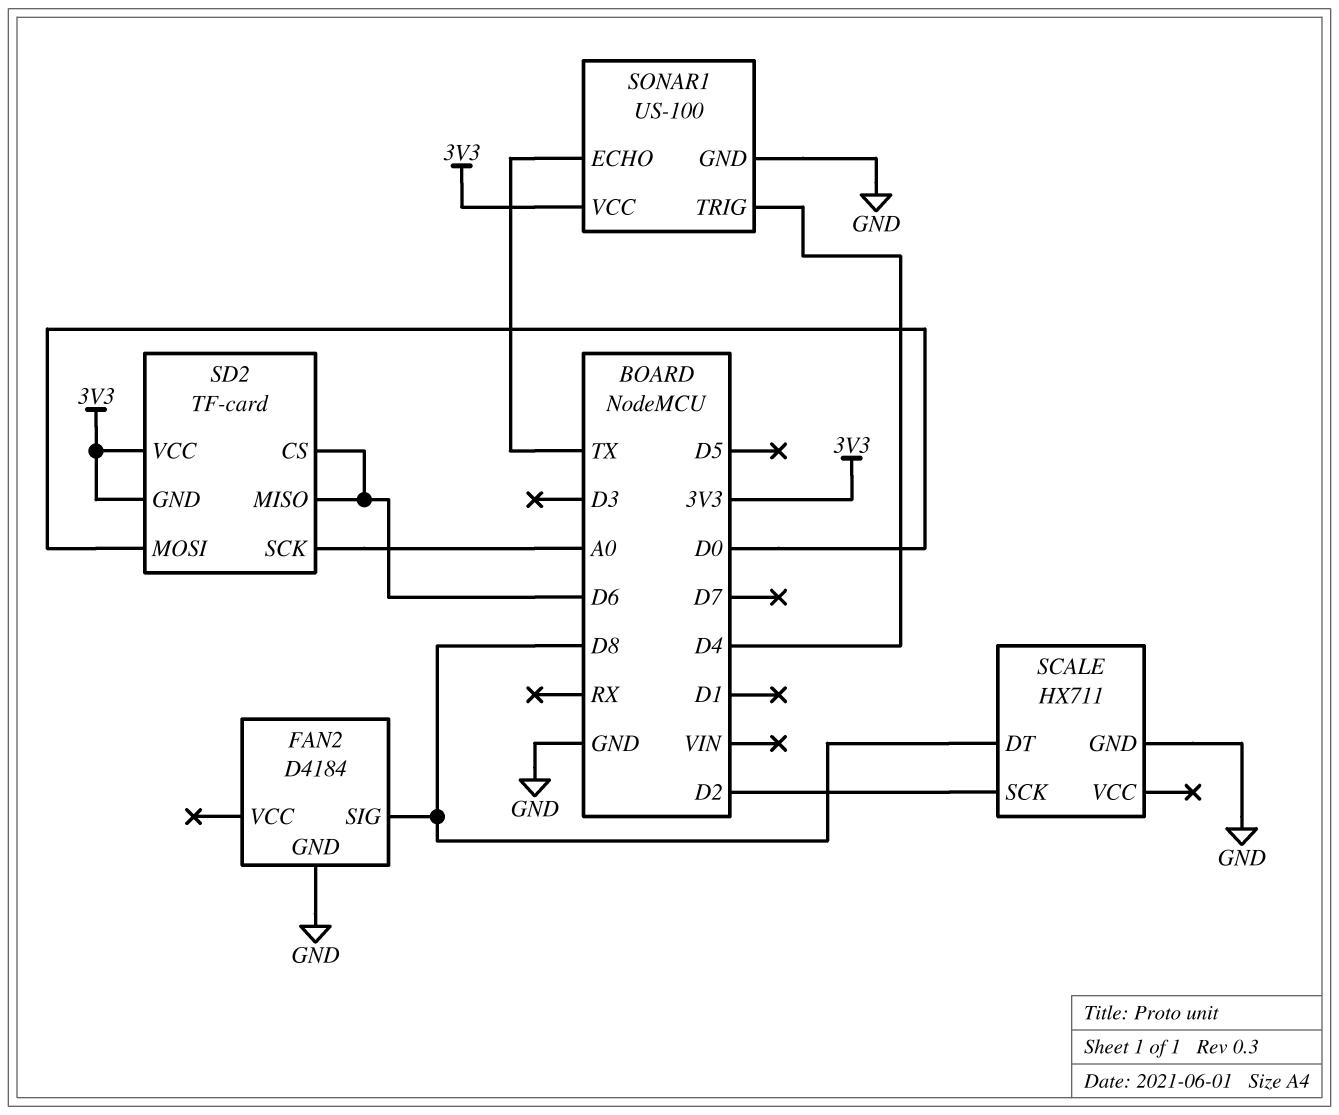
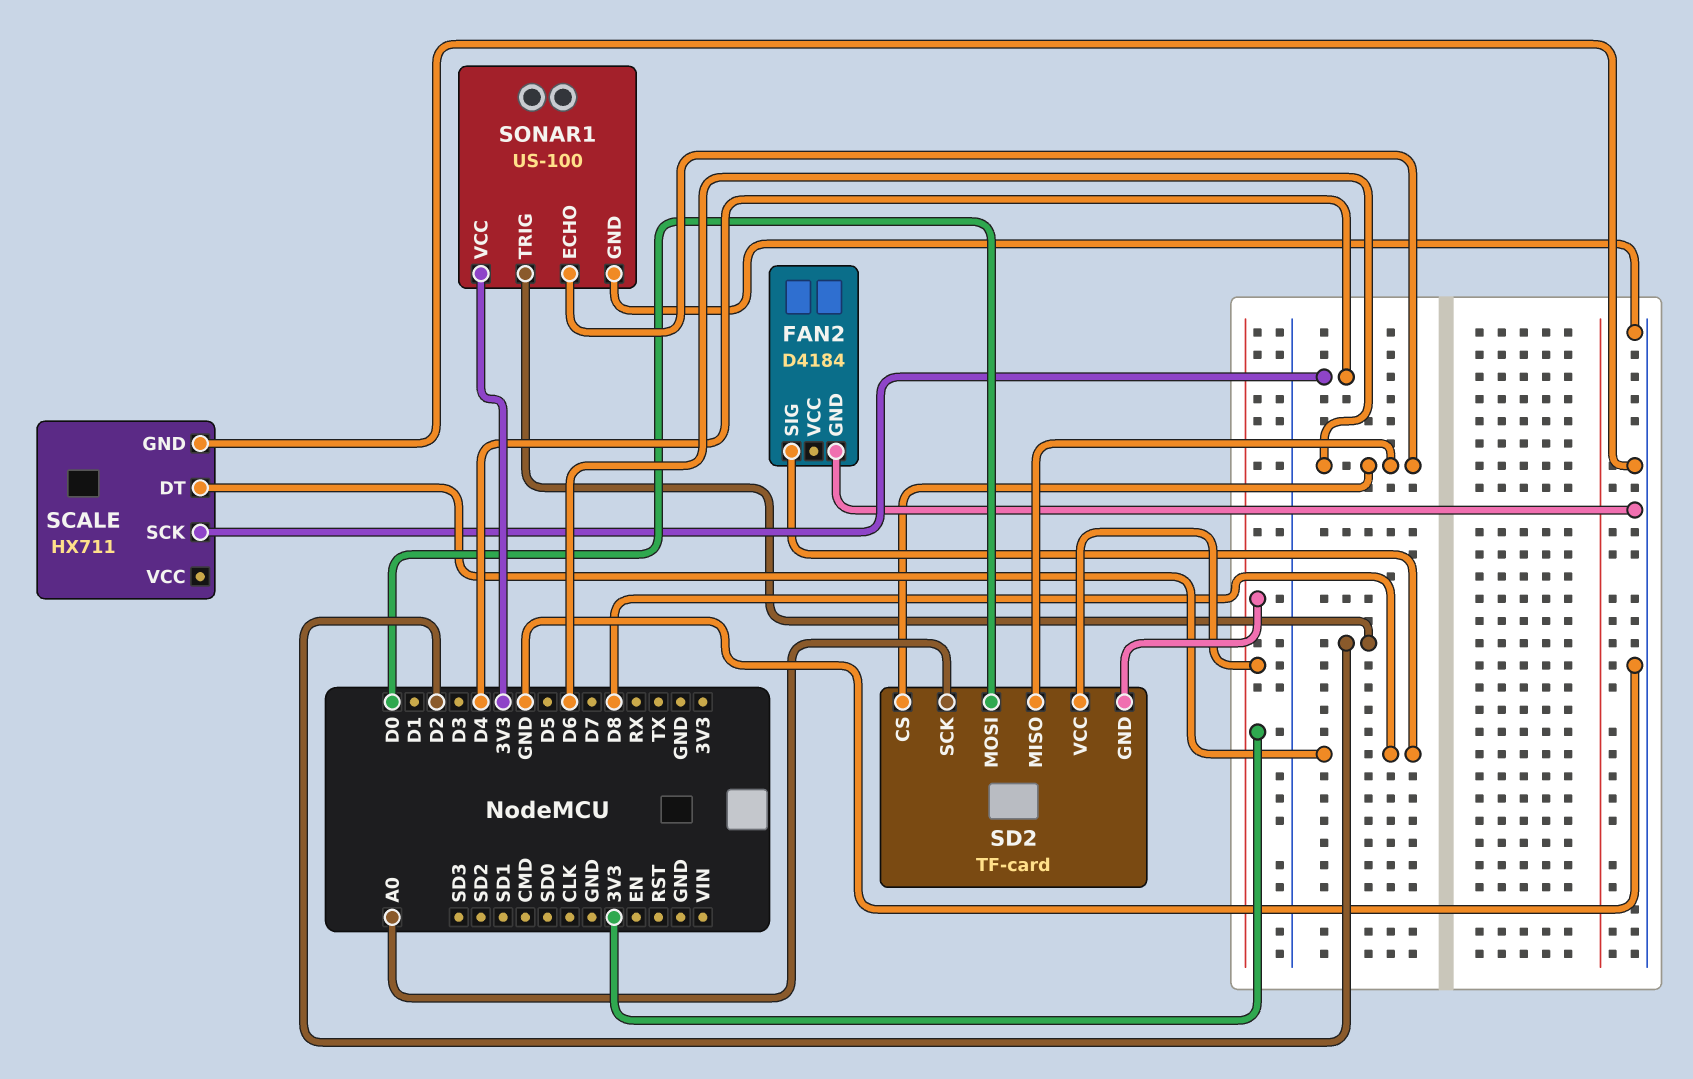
SCALE pin SCK: D2 -> D4
SONAR1 pin ECHO: TX -> D6
SONAR1 pin TRIG: D4 -> D2

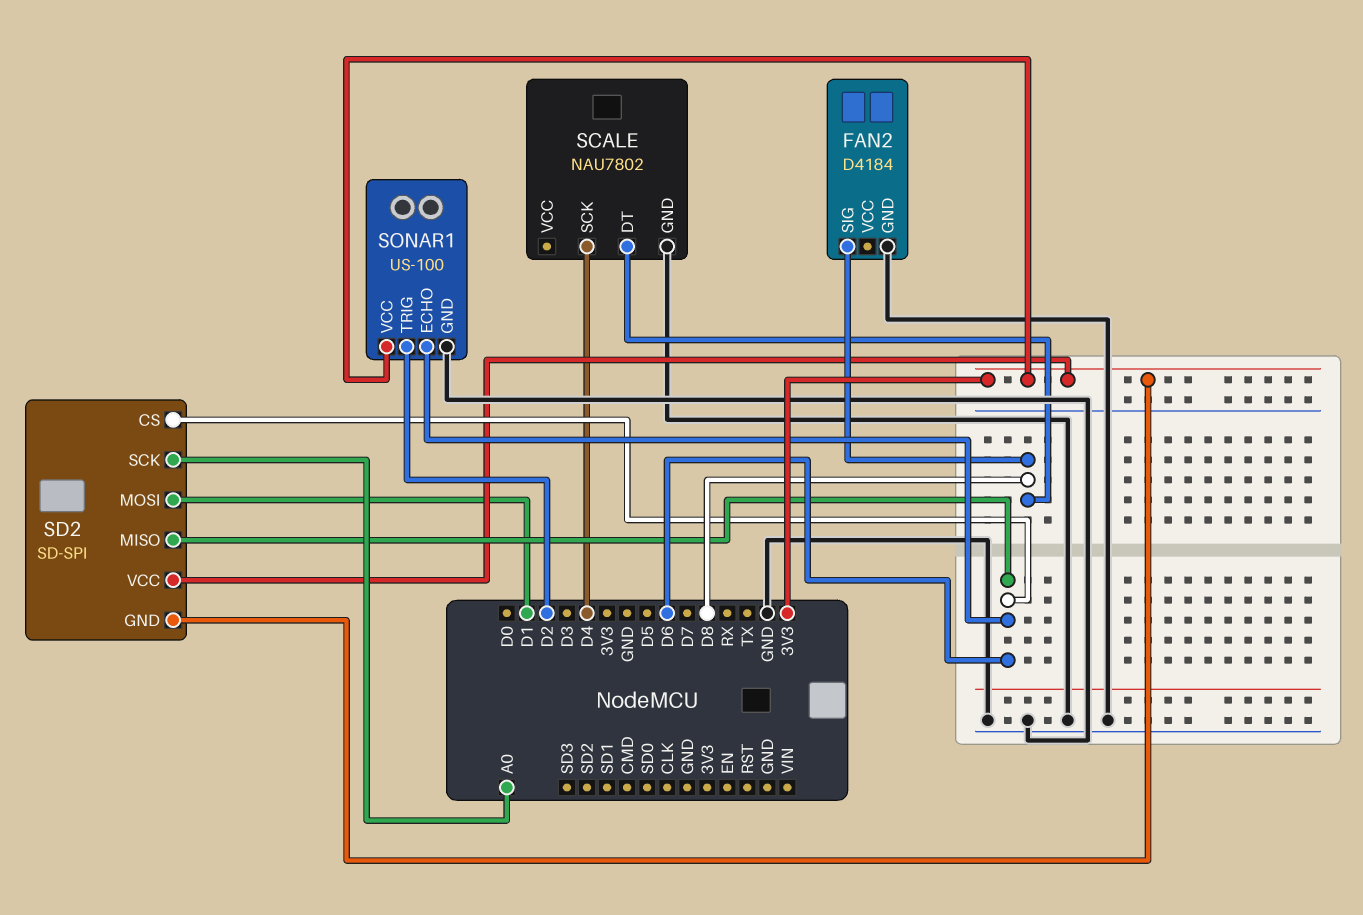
SCALE: HX711 -> NAU7802
SD2: TF-card -> SD-SPI
SD2 pin MOSI: D0 -> D1

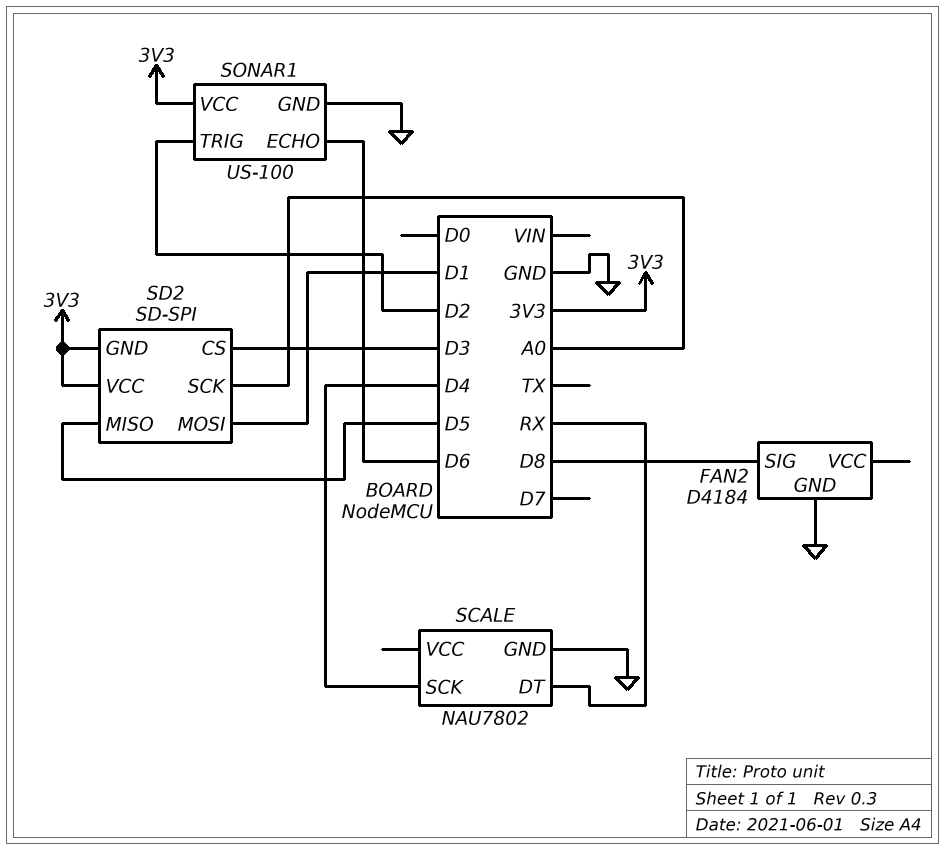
SCALE pin DT: D8 -> RX
SD2 pin CS: D6 -> D3
SD2 pin MISO: D6 -> D5

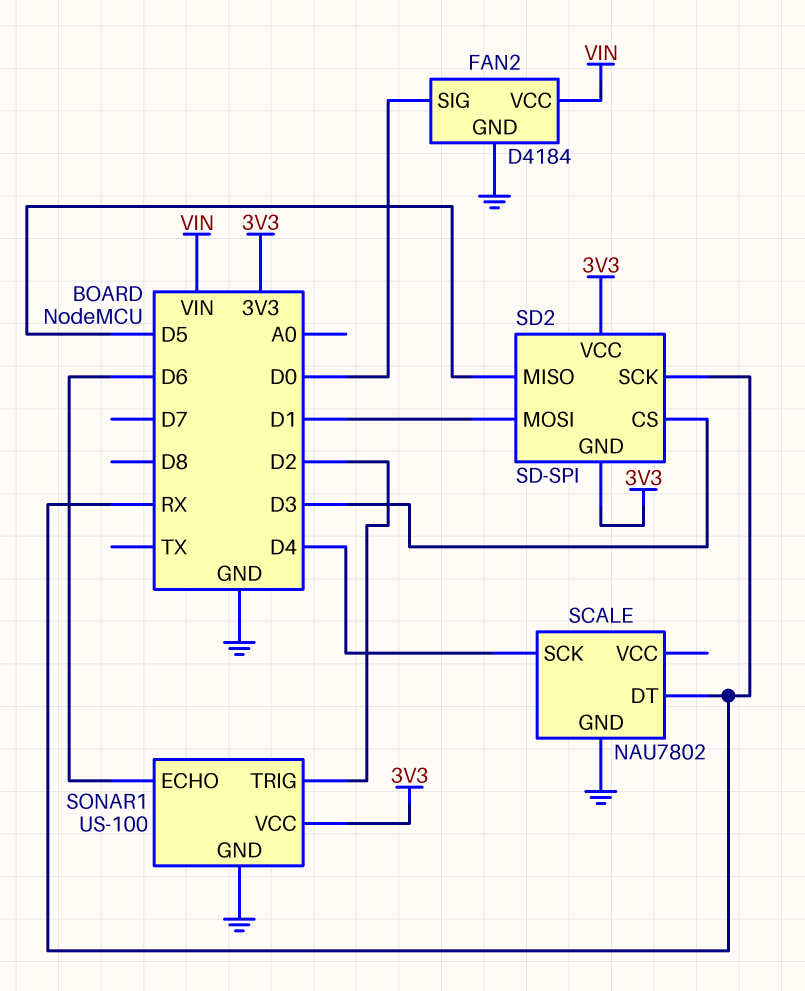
FAN2 pin SIG: D8 -> D0
FAN2 pin VCC: none -> VIN
SD2 pin SCK: A0 -> RX

